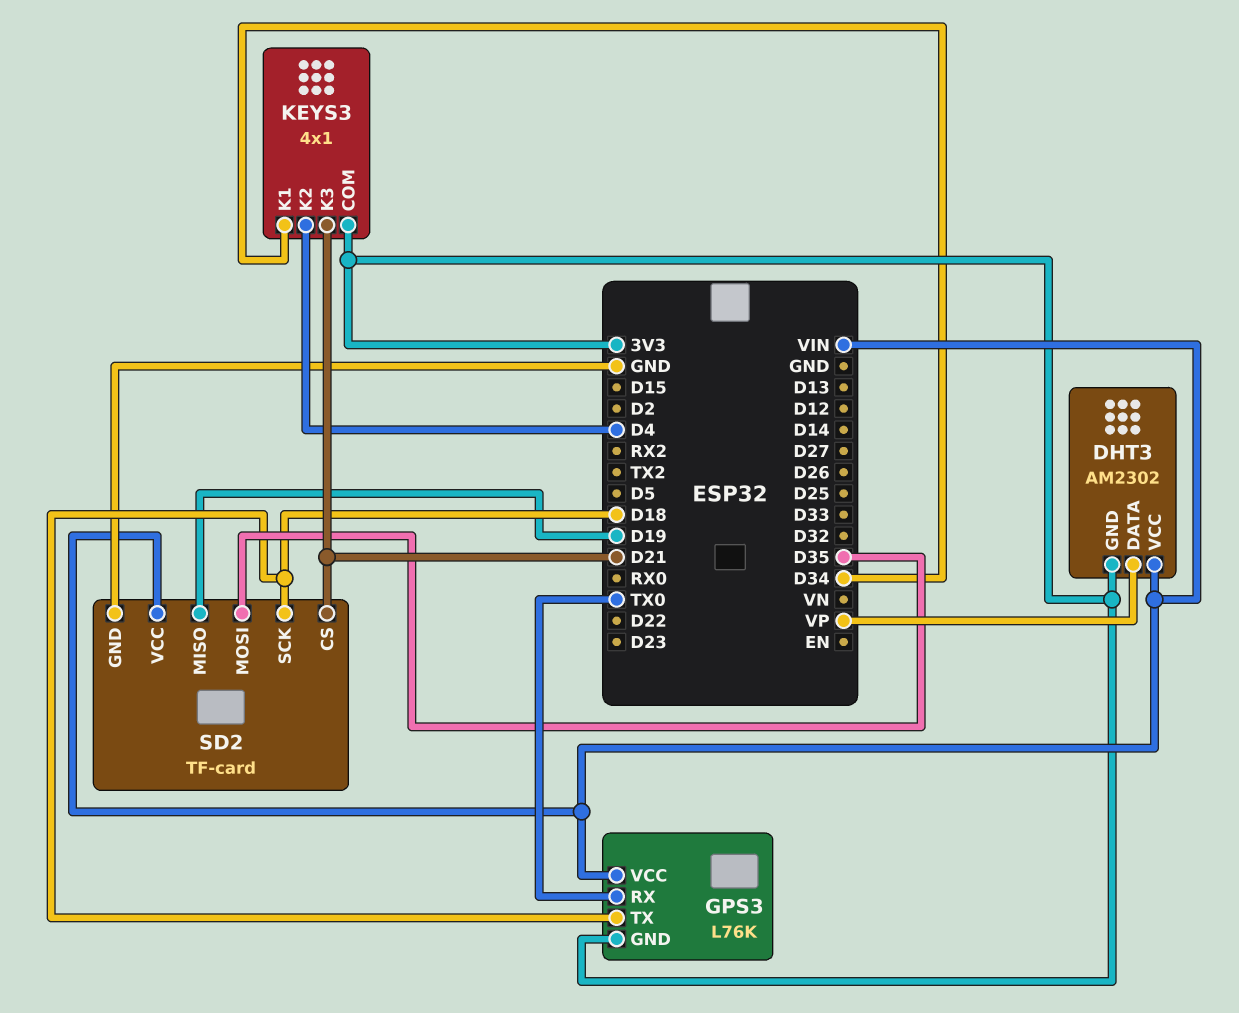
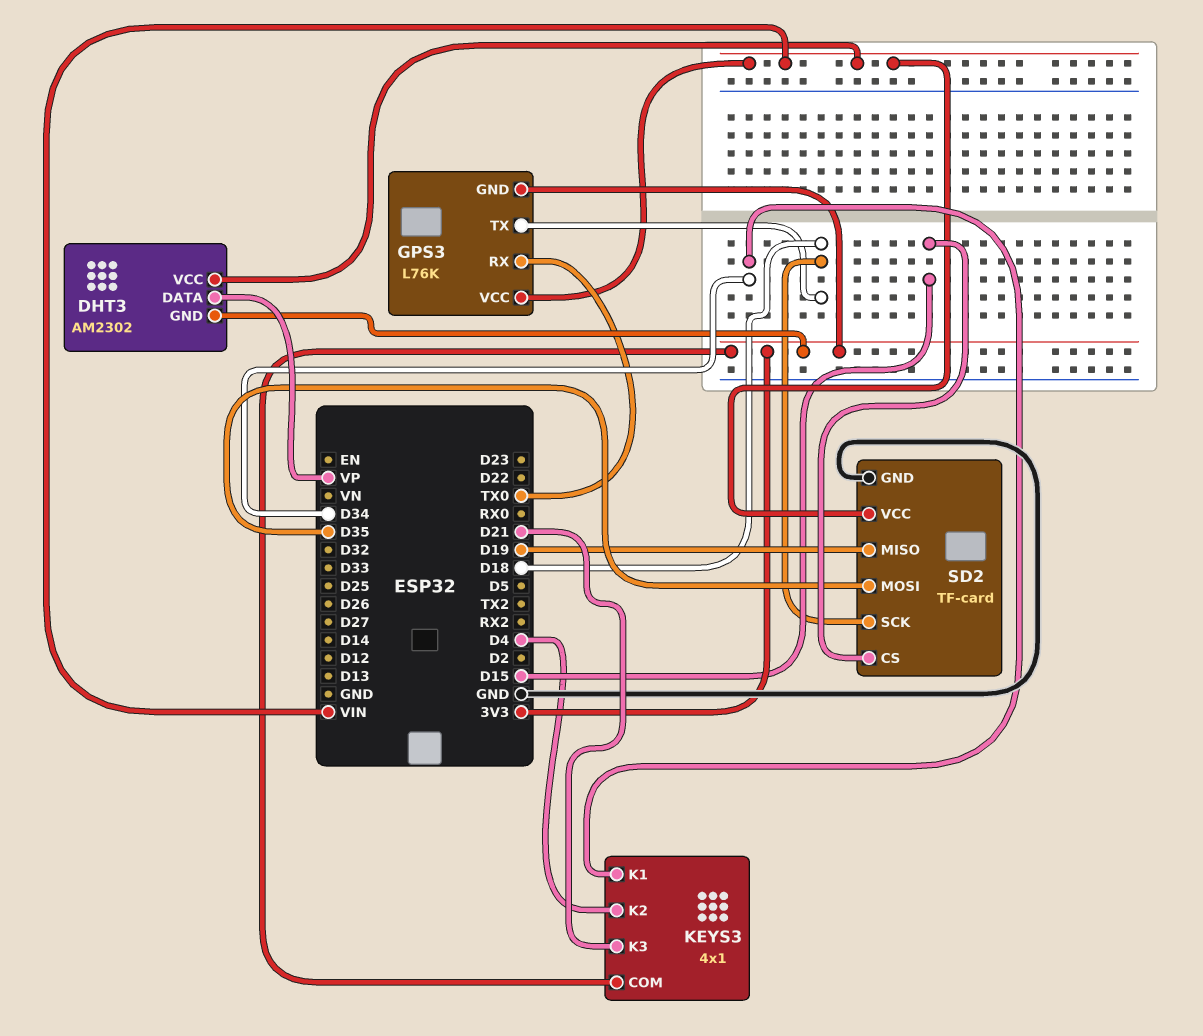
SD2 pin CS: D21 -> D15

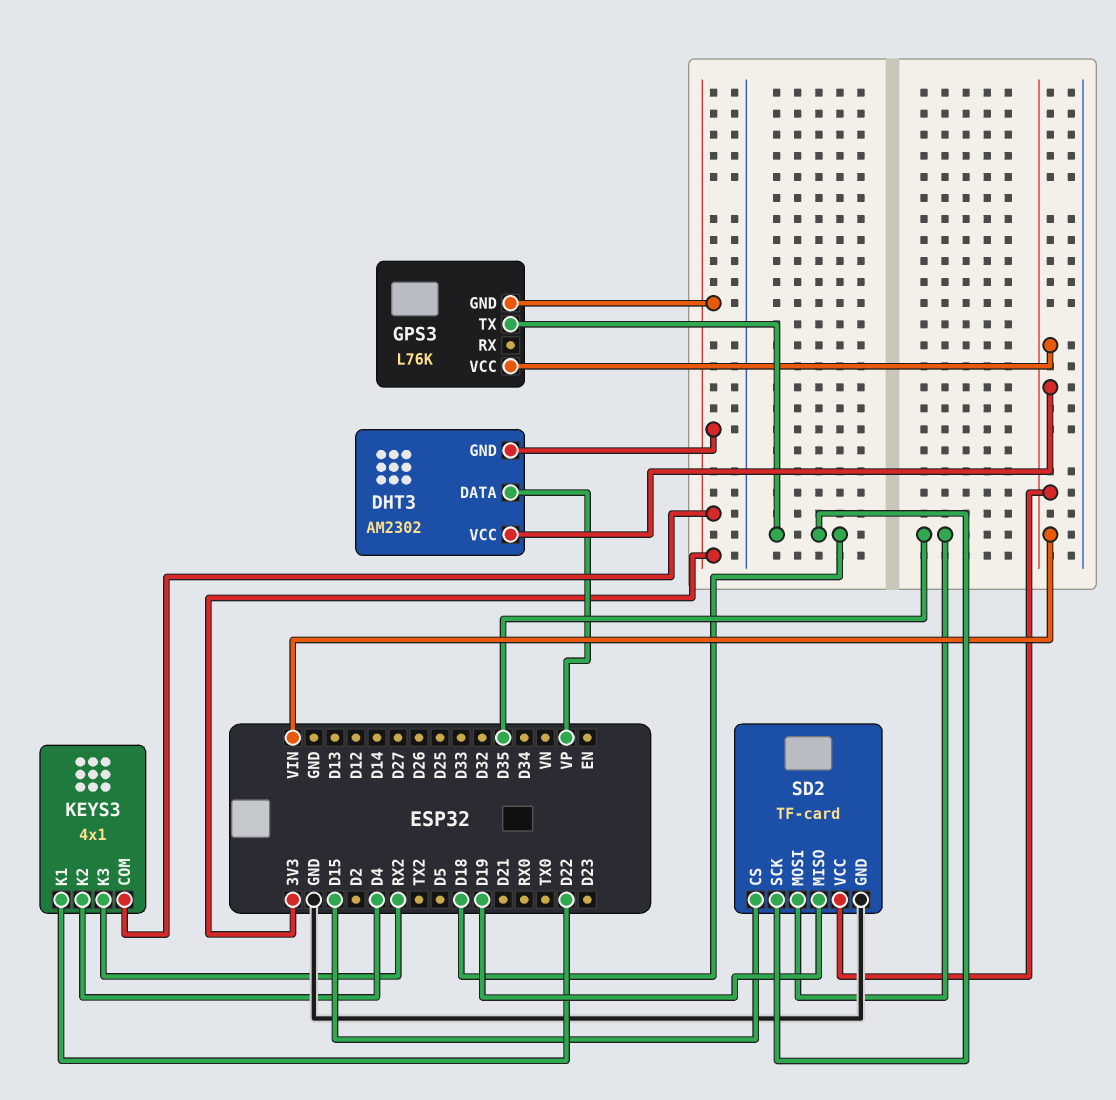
GPS3 pin RX: TX0 -> none
KEYS3 pin K1: D34 -> D22
KEYS3 pin K3: D21 -> RX2

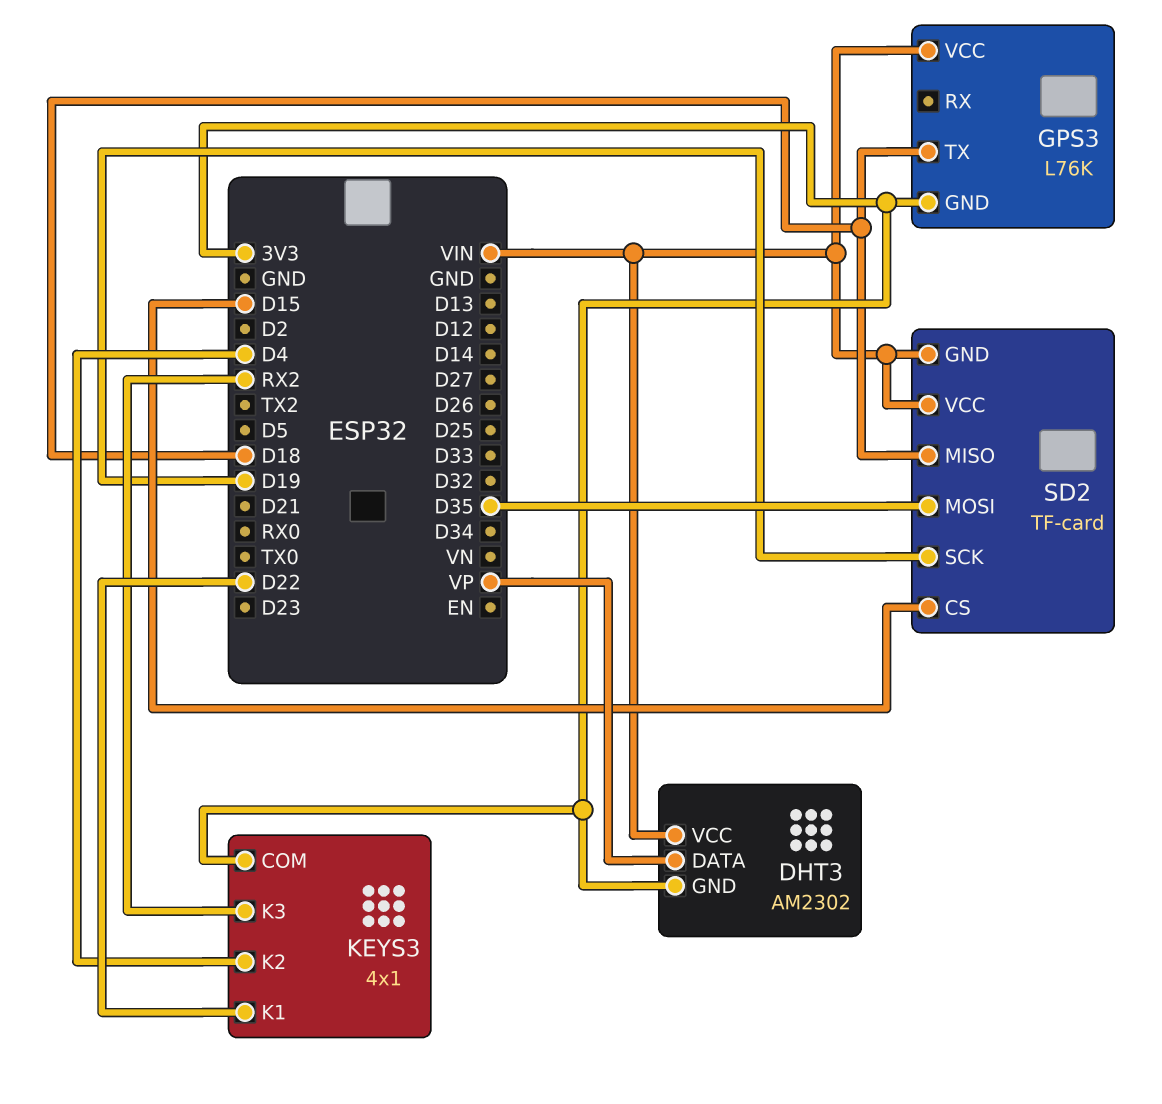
SD2 pin GND: GND -> VIN
SD2 pin MISO: D19 -> D18
SD2 pin SCK: D18 -> D19

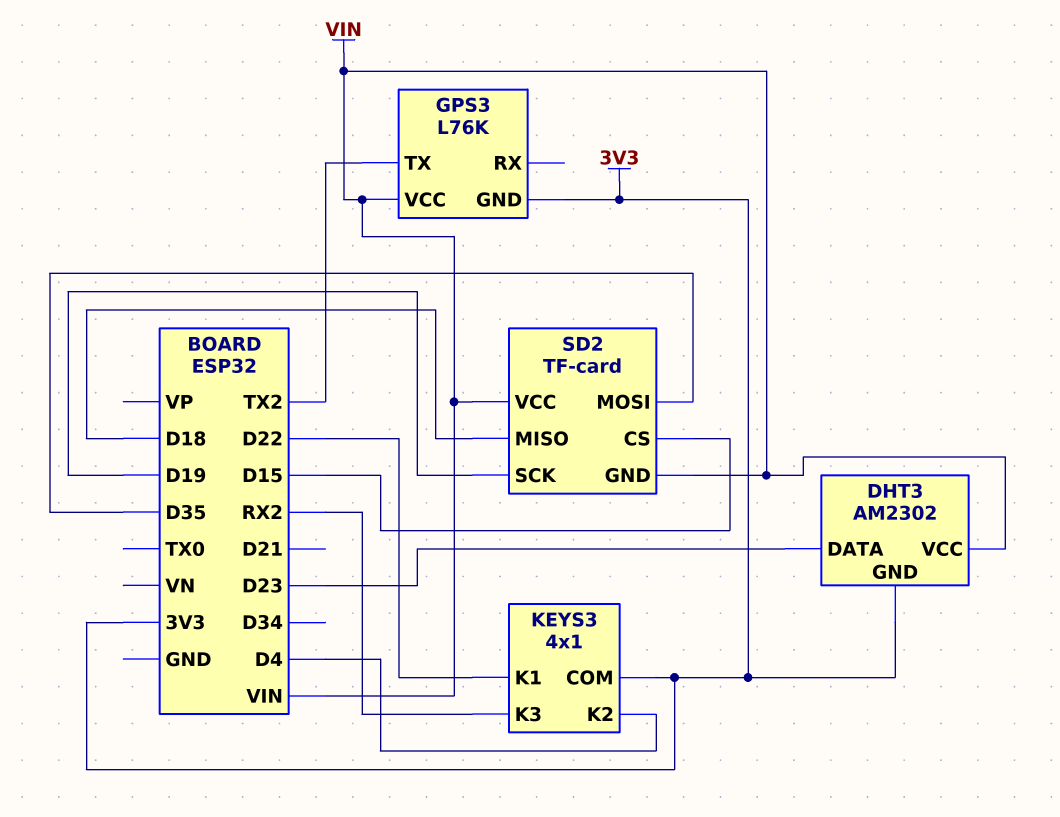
DHT3 pin DATA: VP -> D23
GPS3 pin TX: D18 -> TX2

